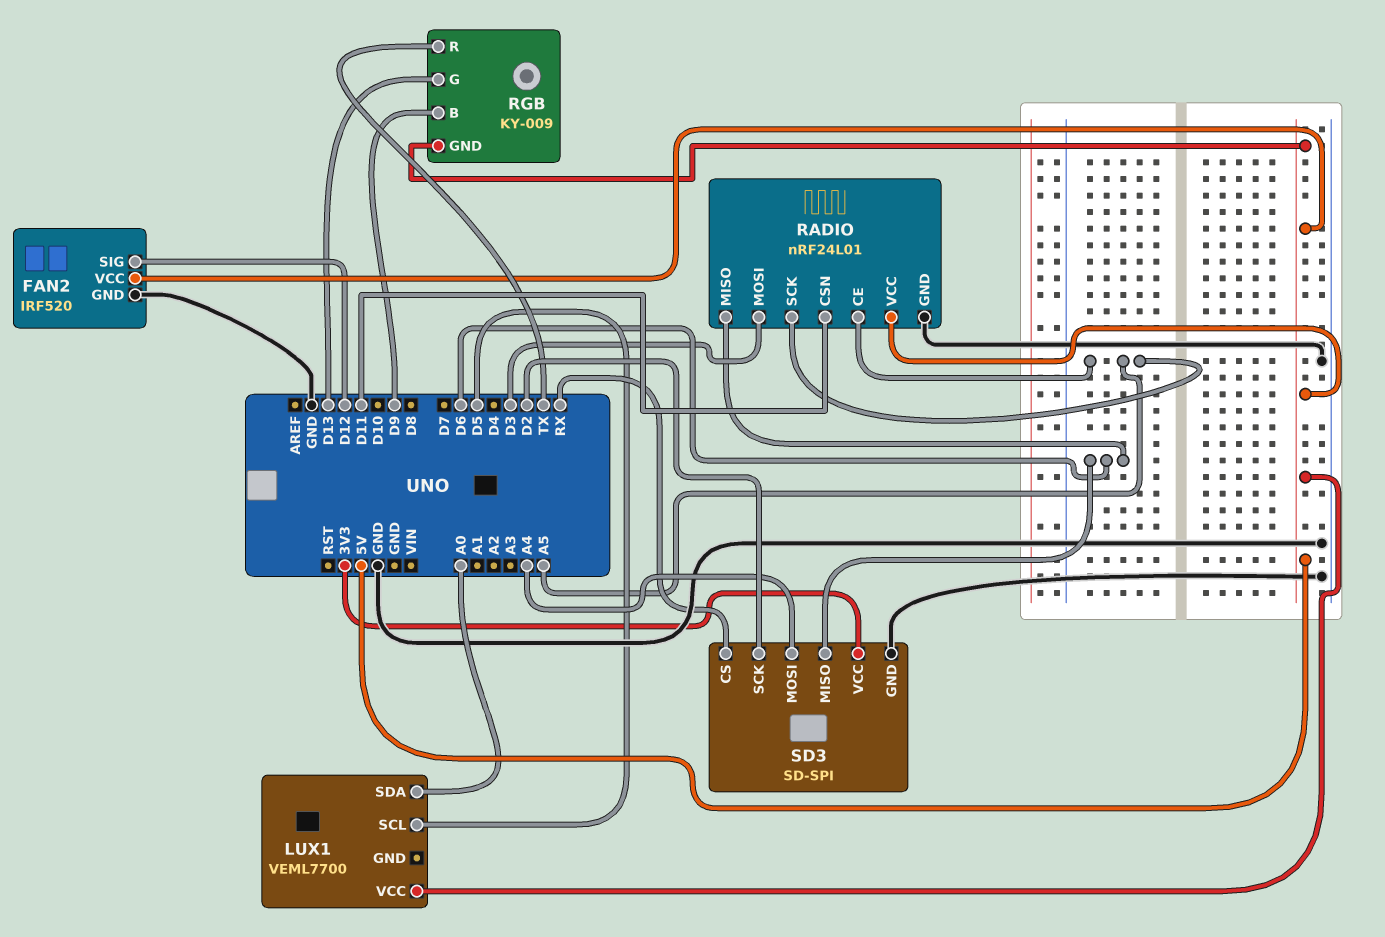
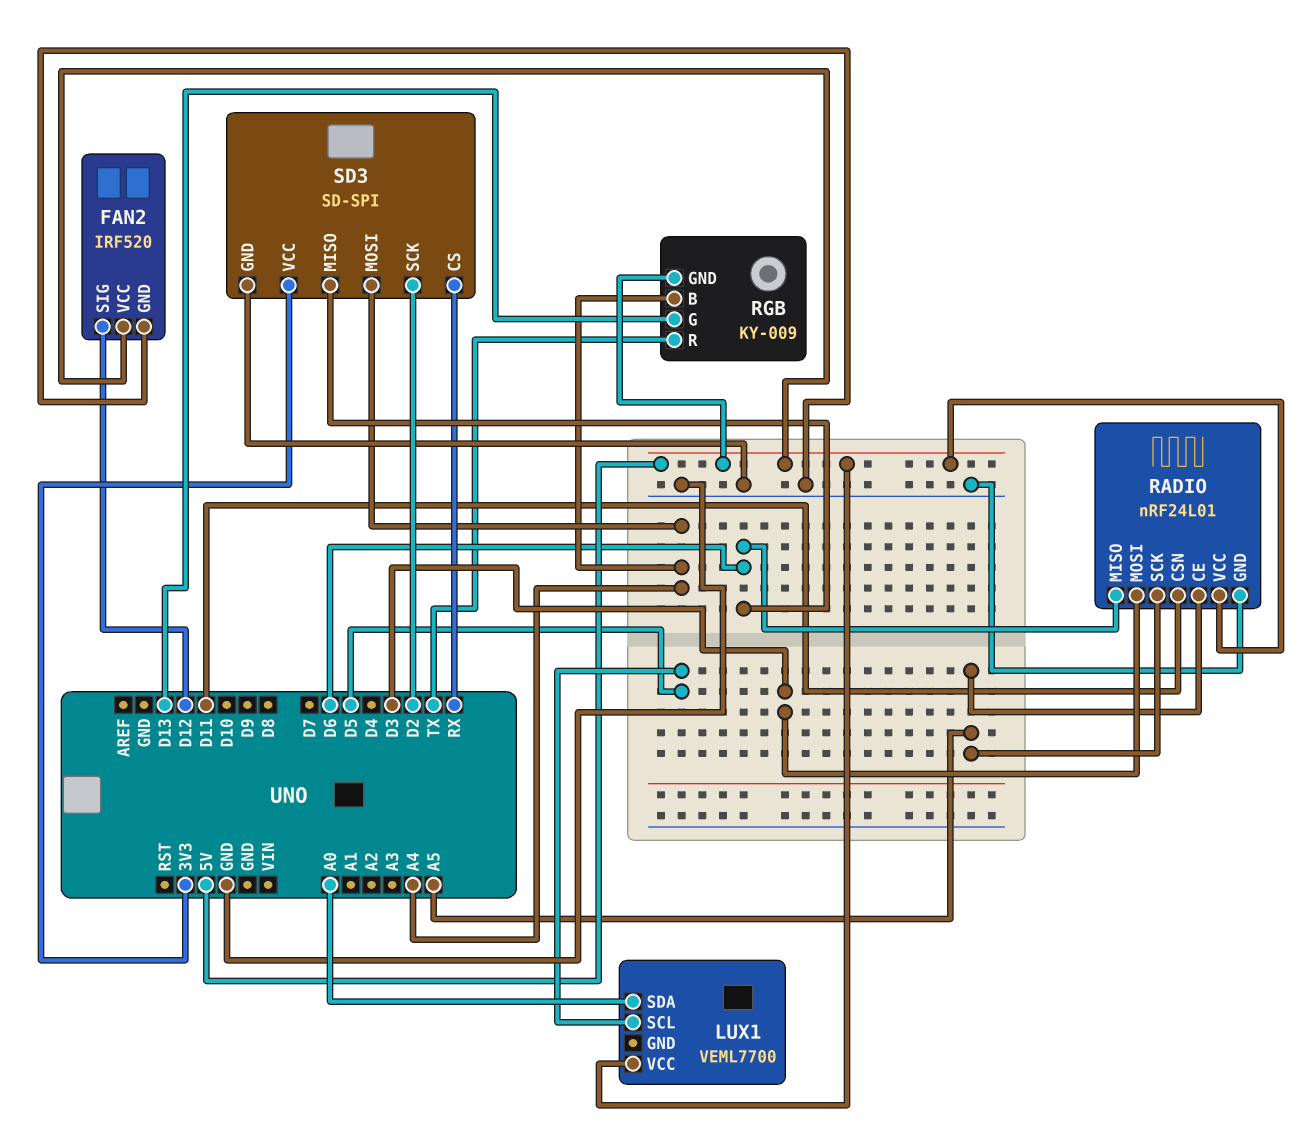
RGB pin B: D9 -> A4

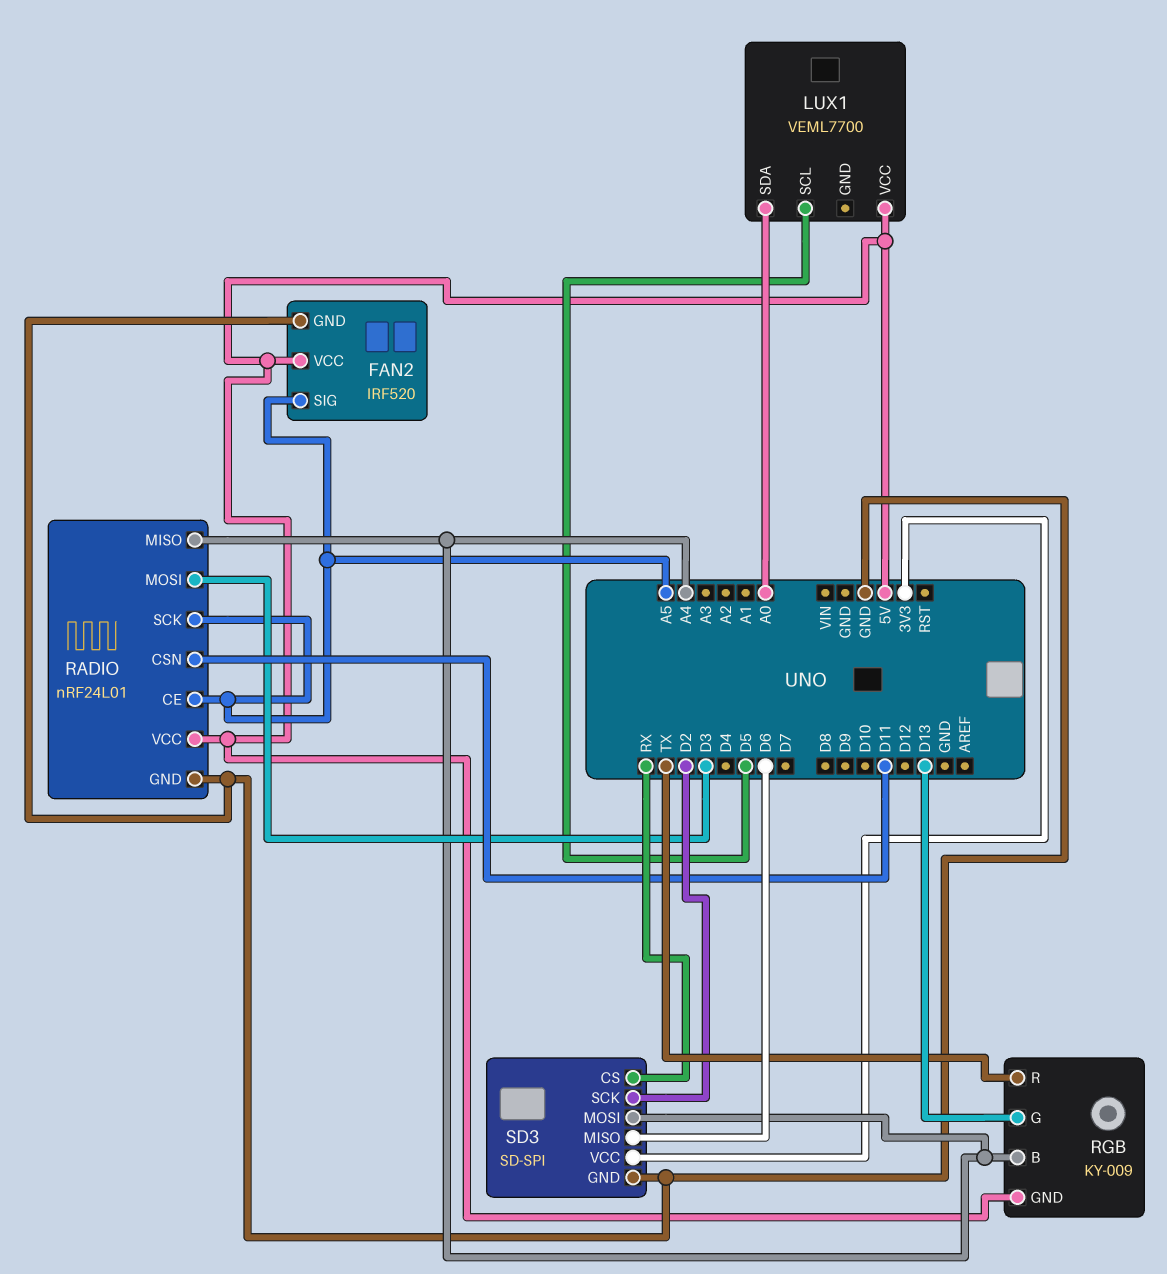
FAN2 pin SIG: D12 -> A5
RADIO pin MISO: D6 -> A4

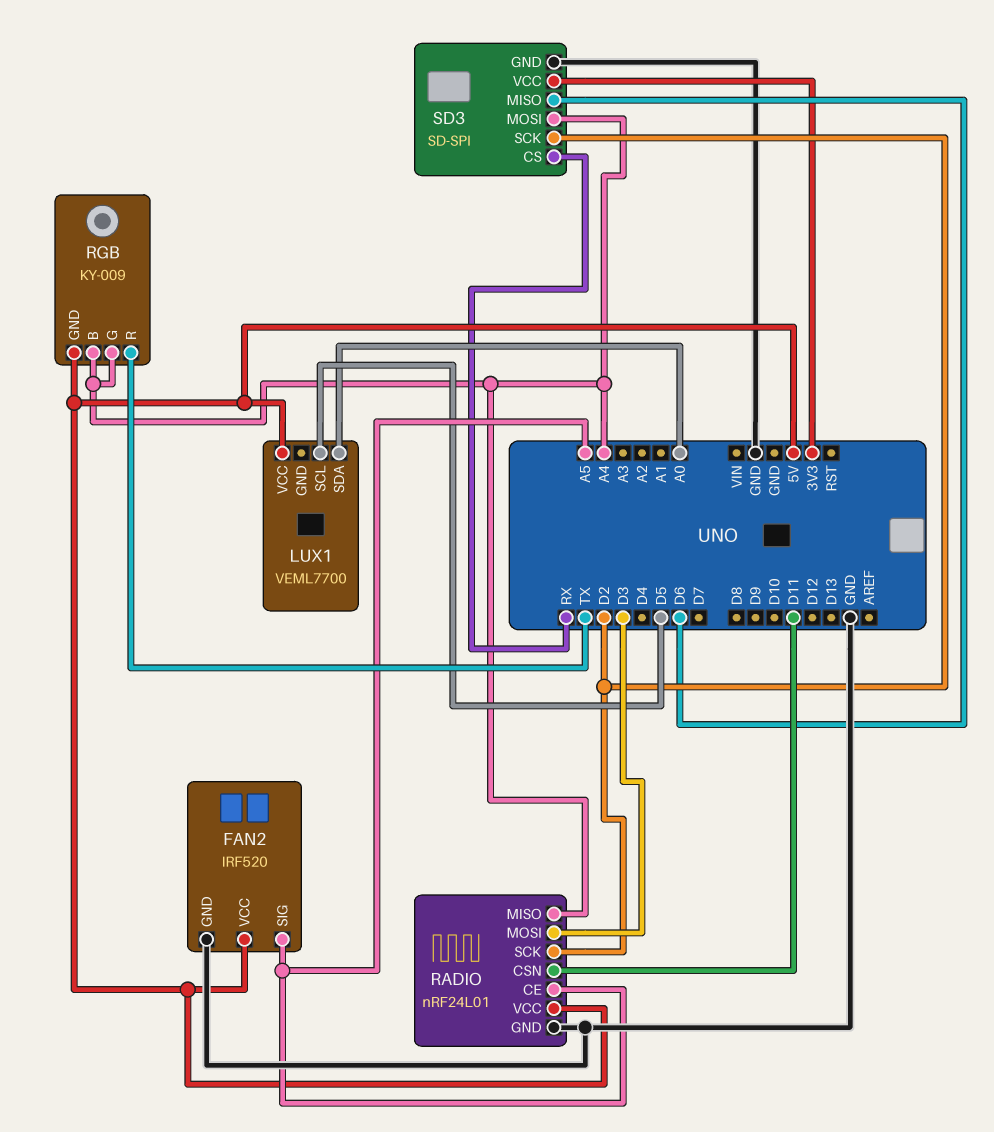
RADIO pin SCK: A5 -> D2
RGB pin G: D13 -> A4

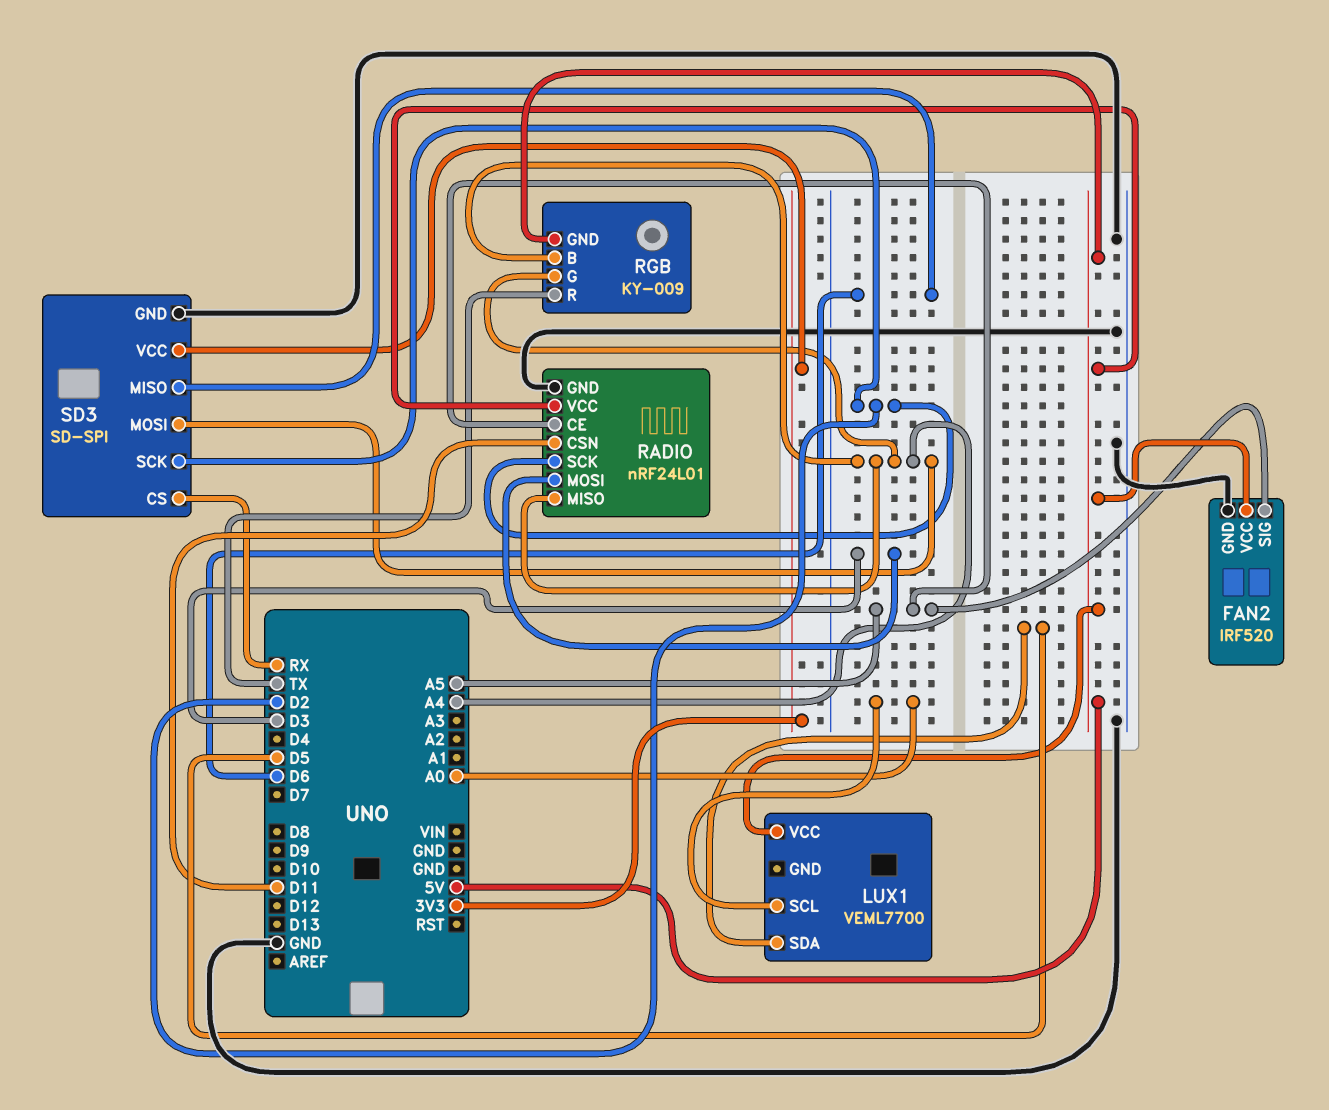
LUX1 pin SCL: D5 -> A0
LUX1 pin SDA: A0 -> D5

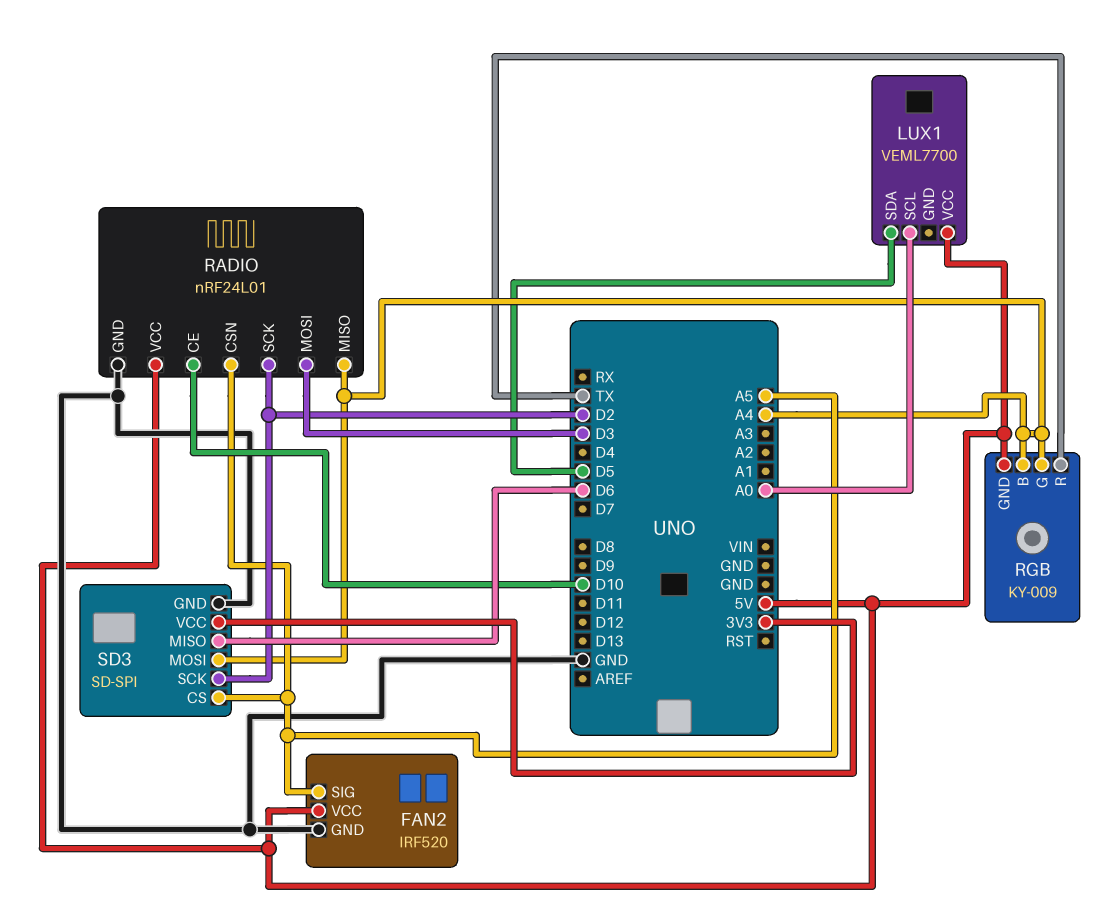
RADIO pin CE: A5 -> D10
RADIO pin CSN: D11 -> A5
SD3 pin CS: RX -> A5

